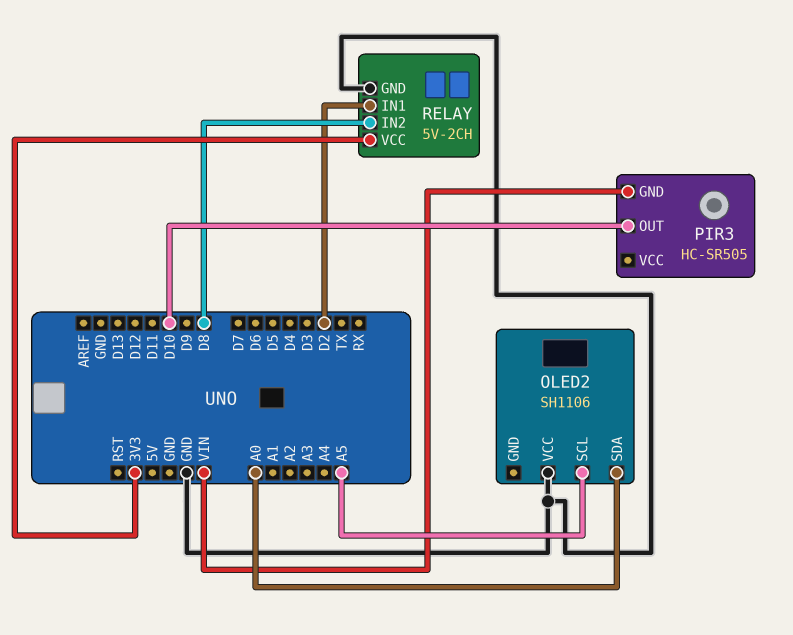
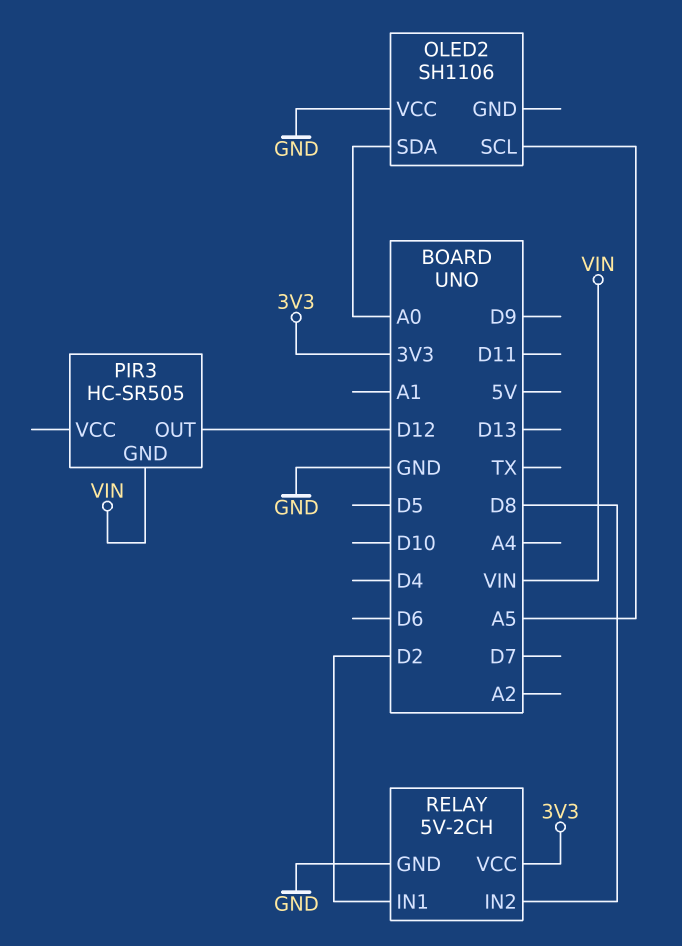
PIR3 pin OUT: D10 -> D12

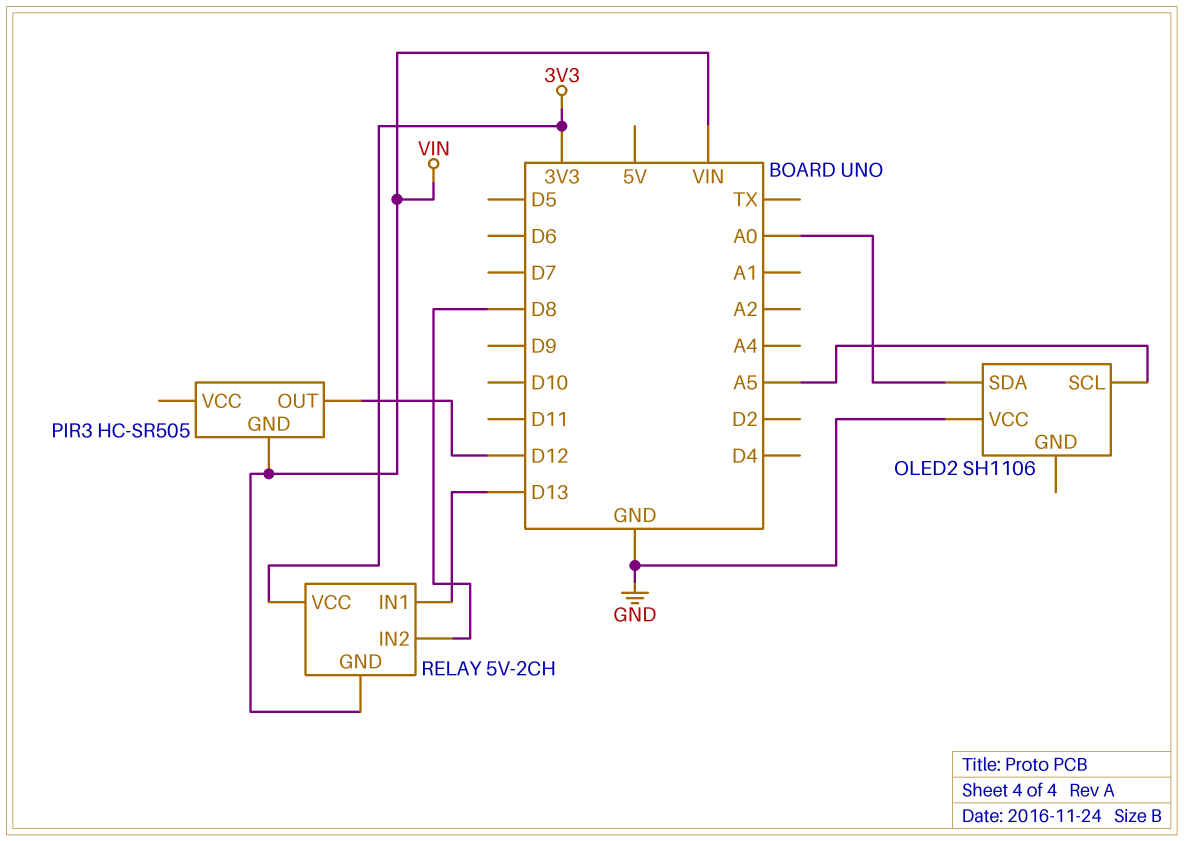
RELAY pin GND: GND -> VIN
RELAY pin IN1: D2 -> D13

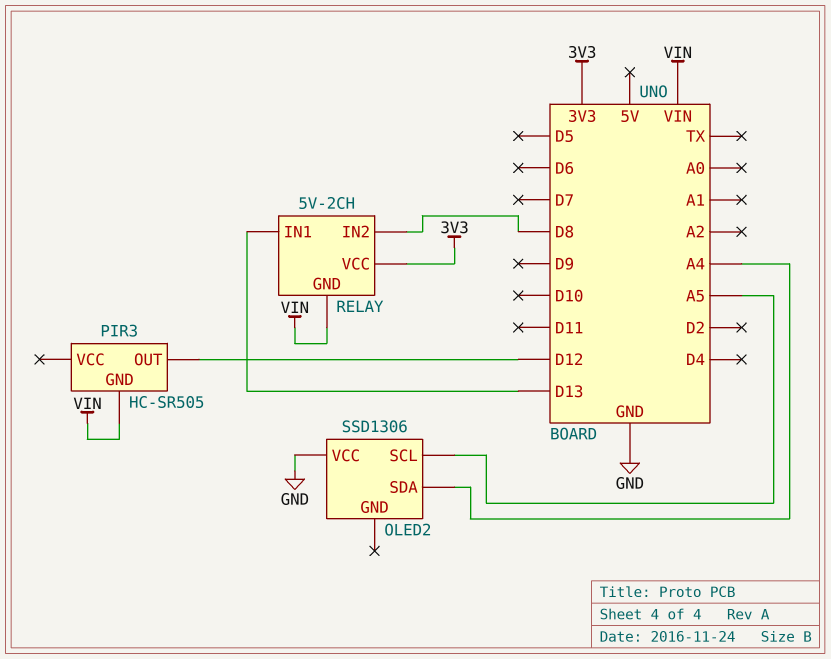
OLED2: SH1106 -> SSD1306
OLED2 pin SDA: A0 -> A4

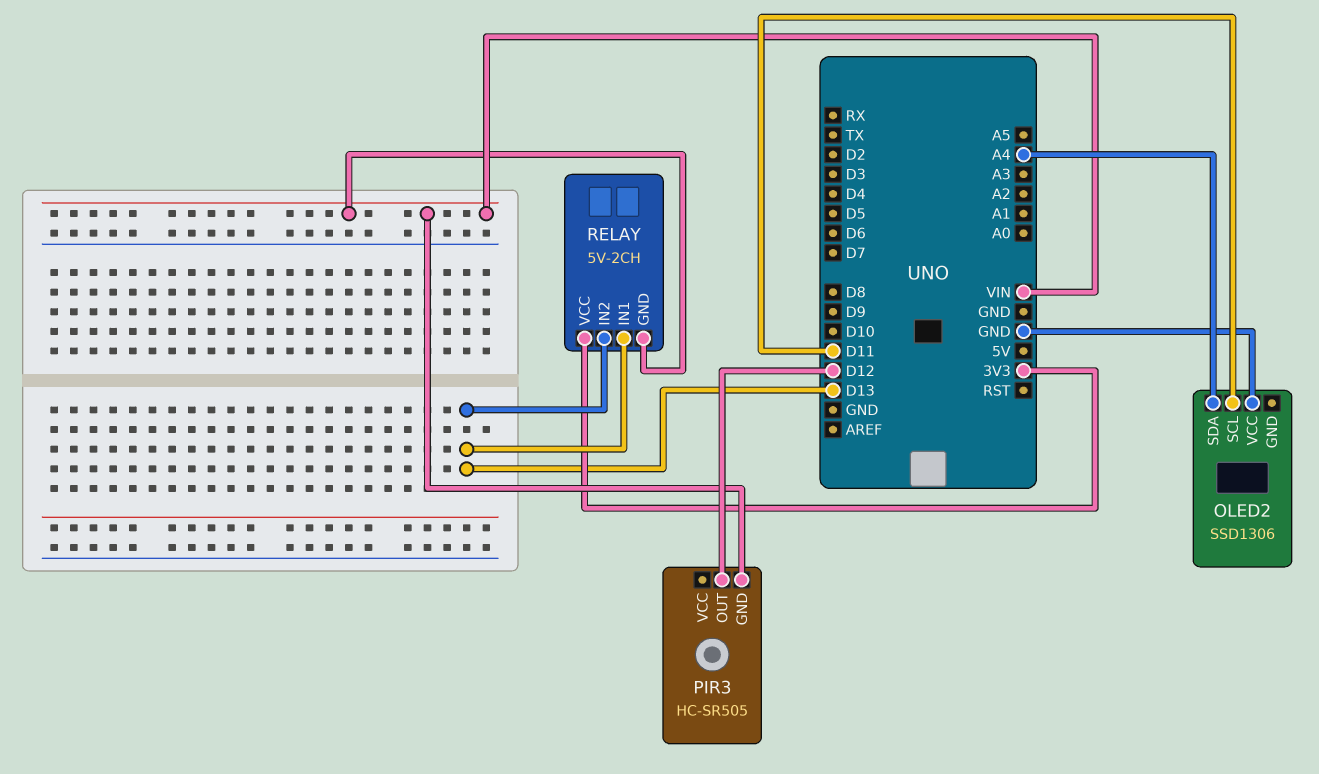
OLED2 pin SCL: A5 -> D11
RELAY pin IN2: D8 -> D13

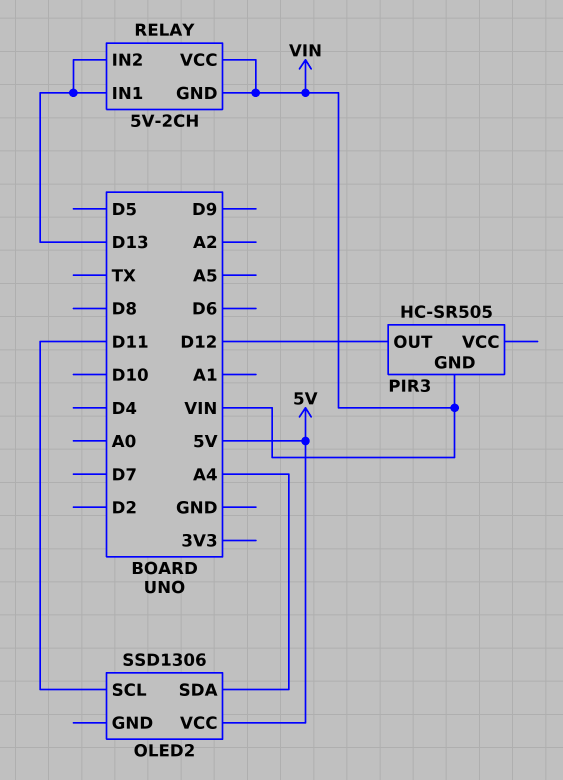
OLED2 pin VCC: GND -> 5V
RELAY pin VCC: 3V3 -> VIN

